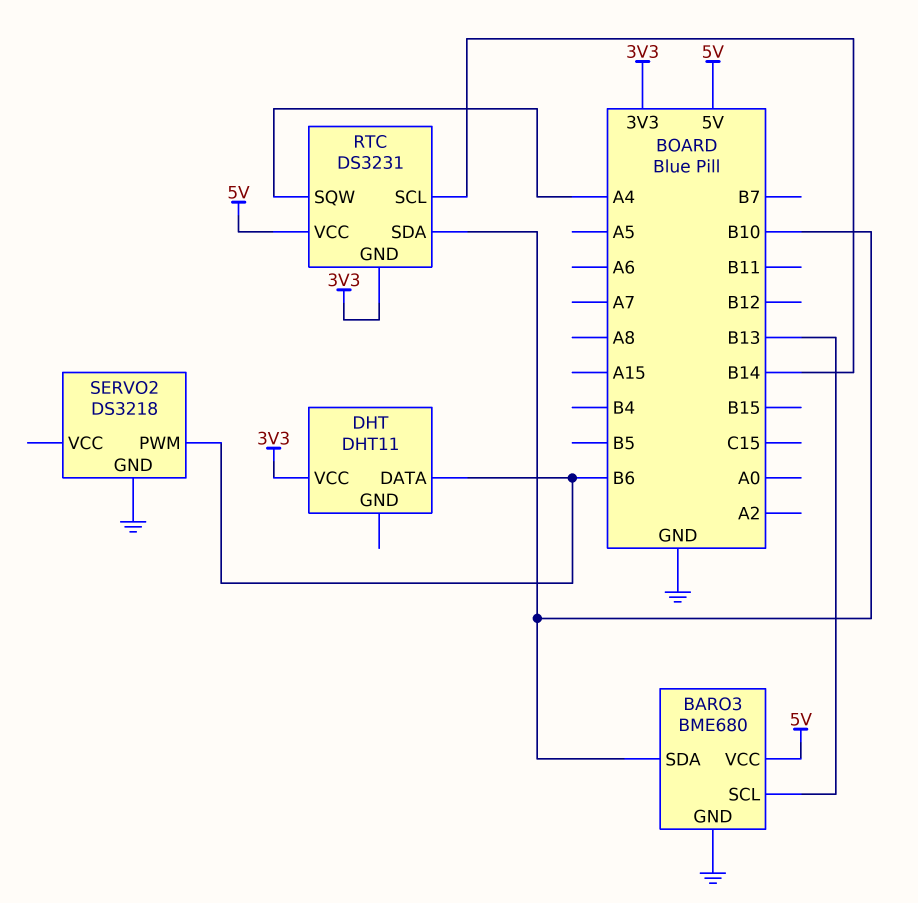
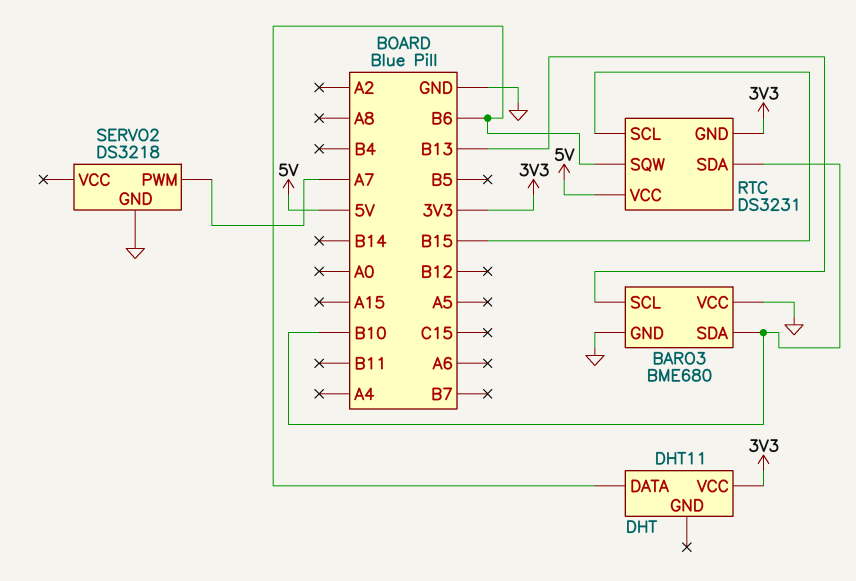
BARO3 pin VCC: 5V -> GND
RTC pin SCL: B14 -> B15
RTC pin SQW: A4 -> B6
SERVO2 pin PWM: B6 -> A7

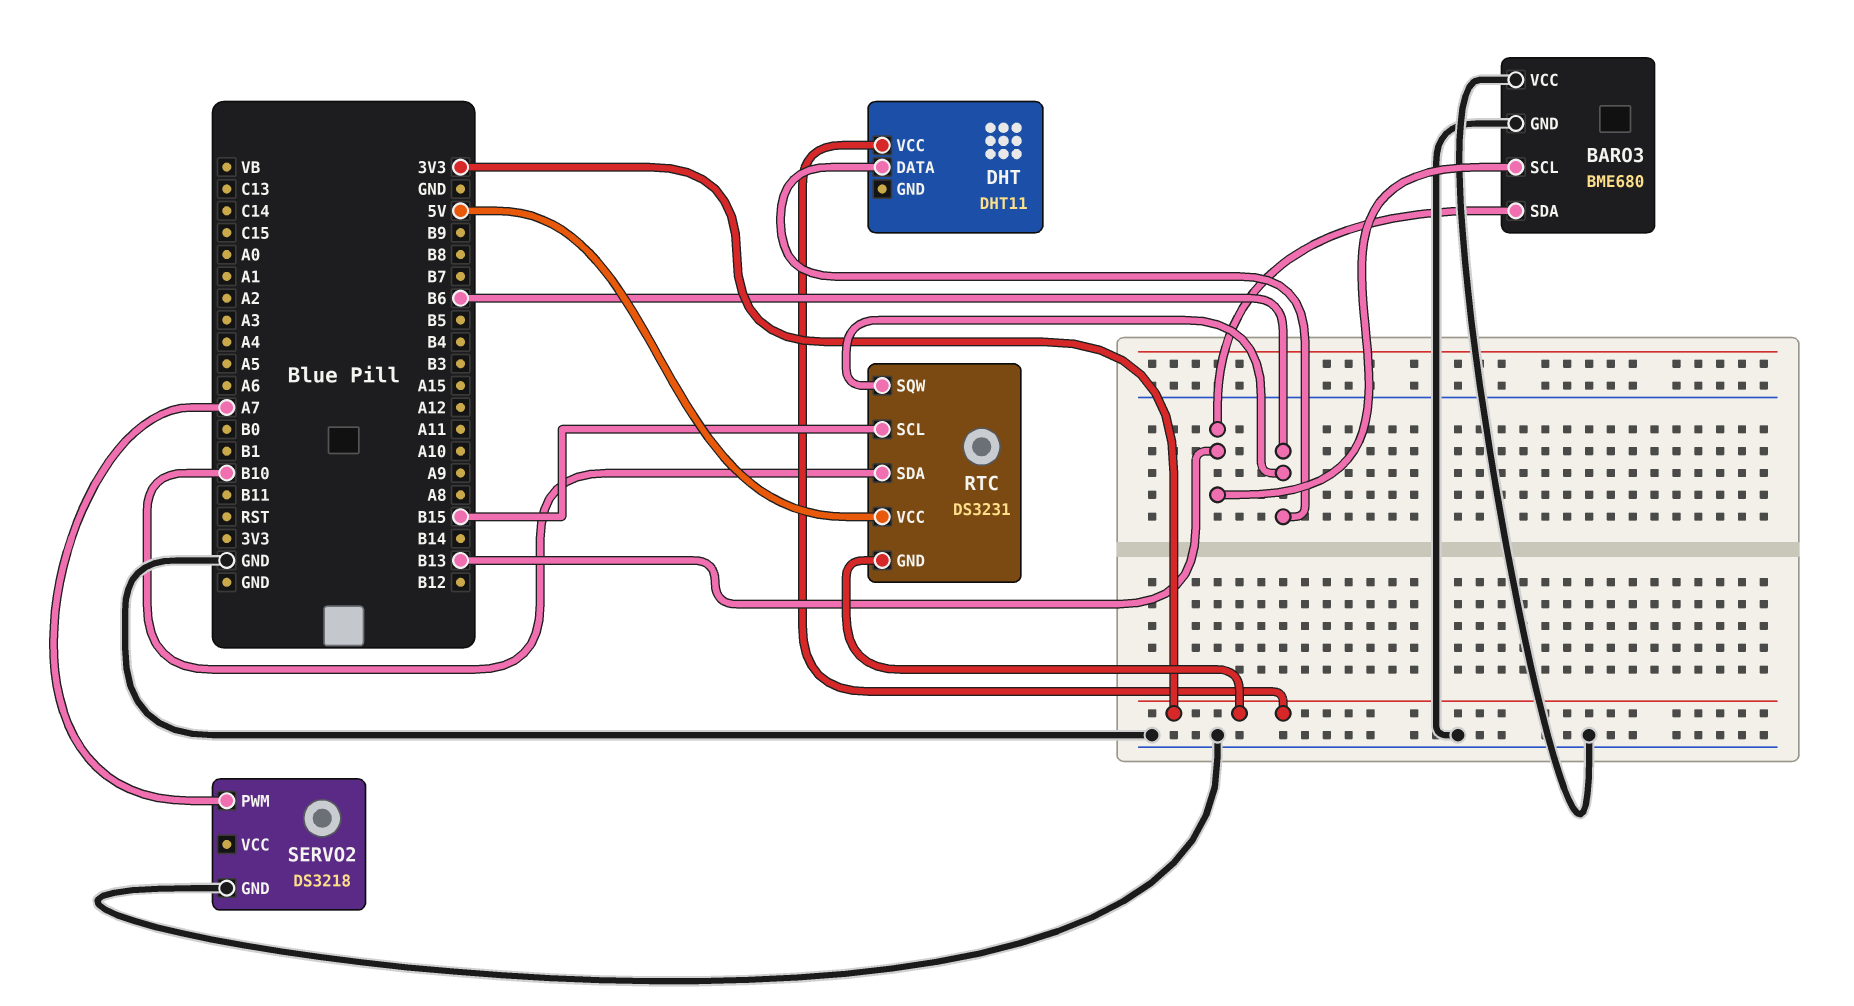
BARO3 pin SDA: B10 -> B13

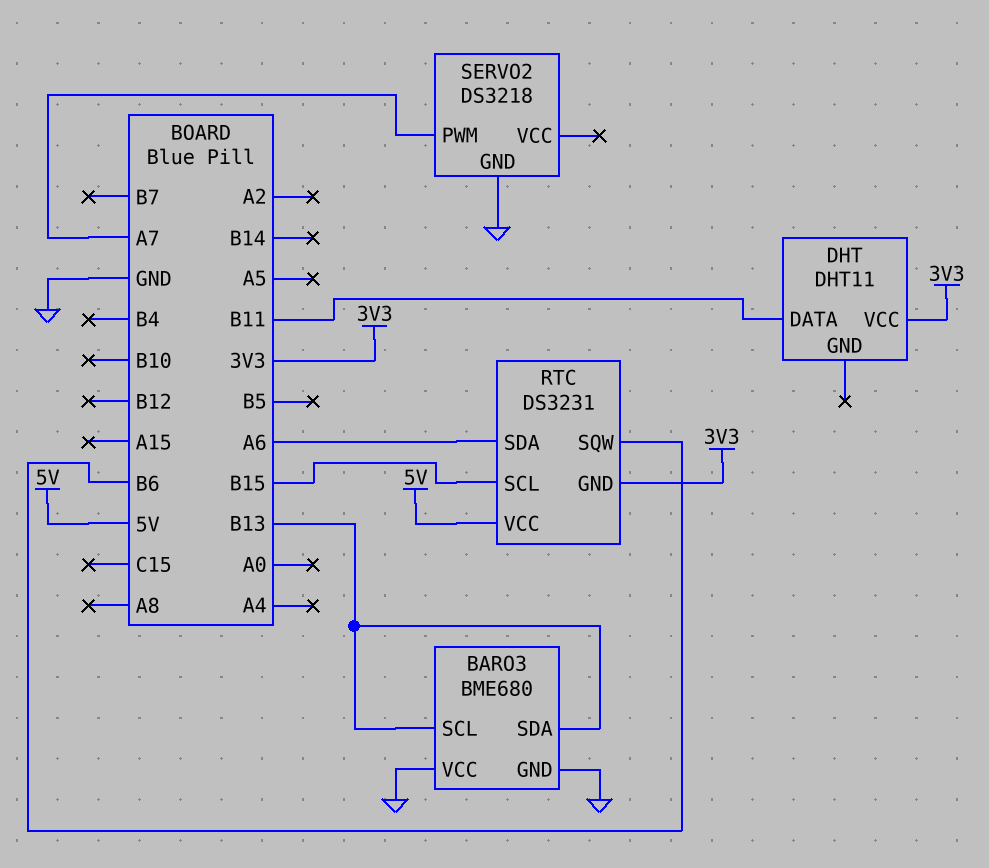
DHT pin DATA: B6 -> B11
RTC pin SDA: B10 -> A6

